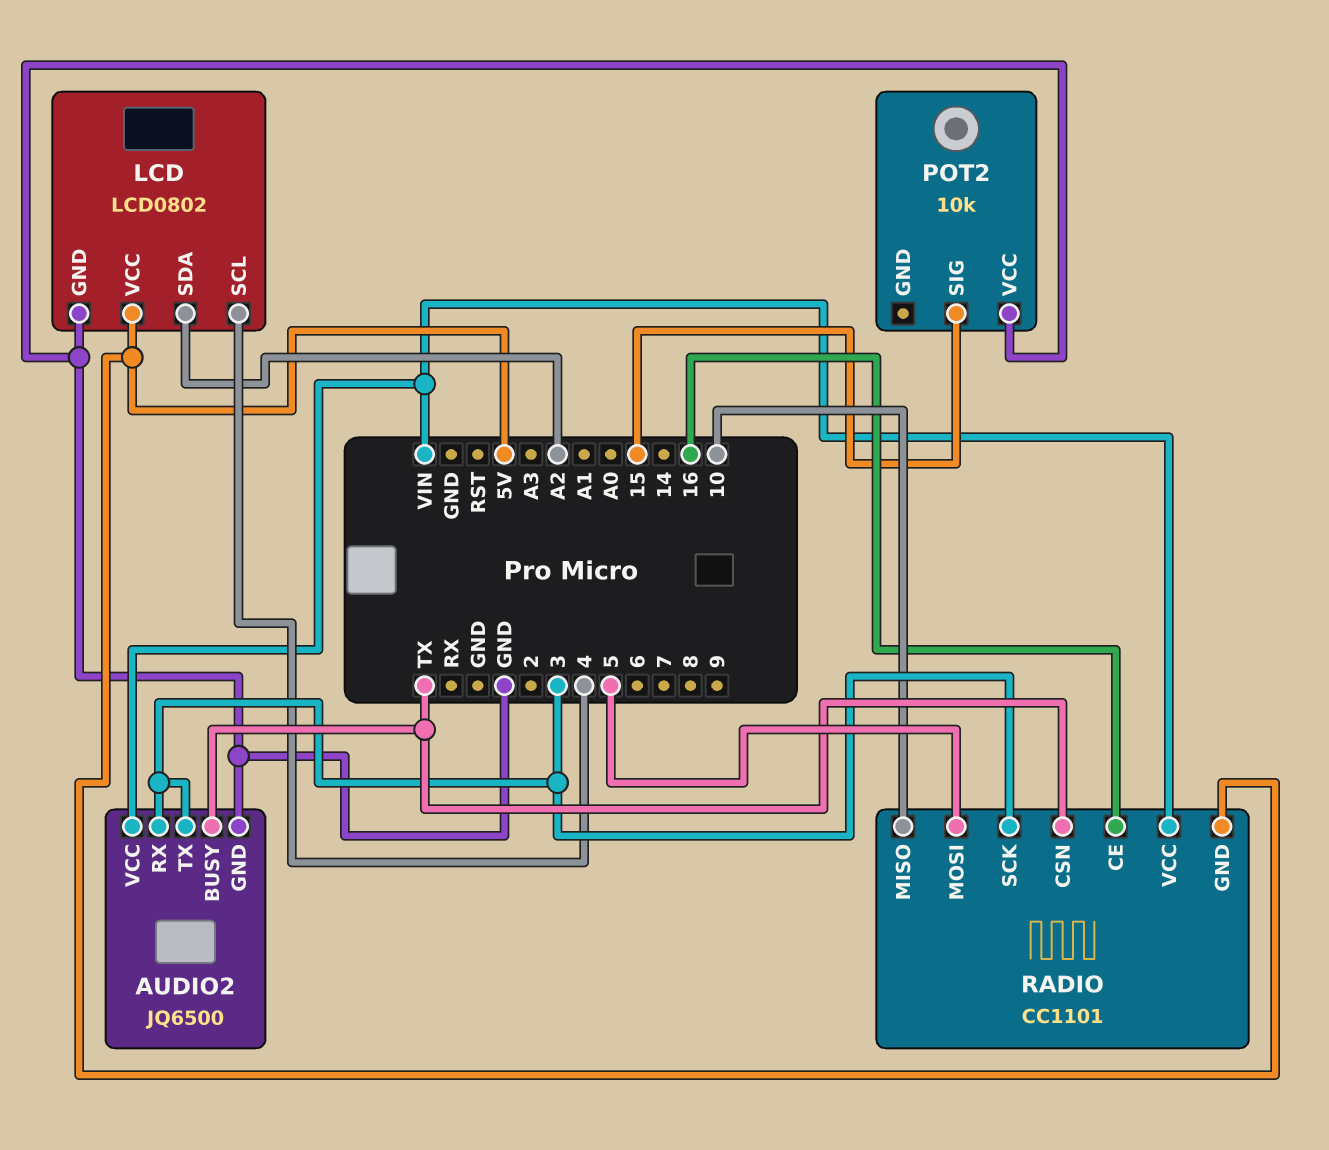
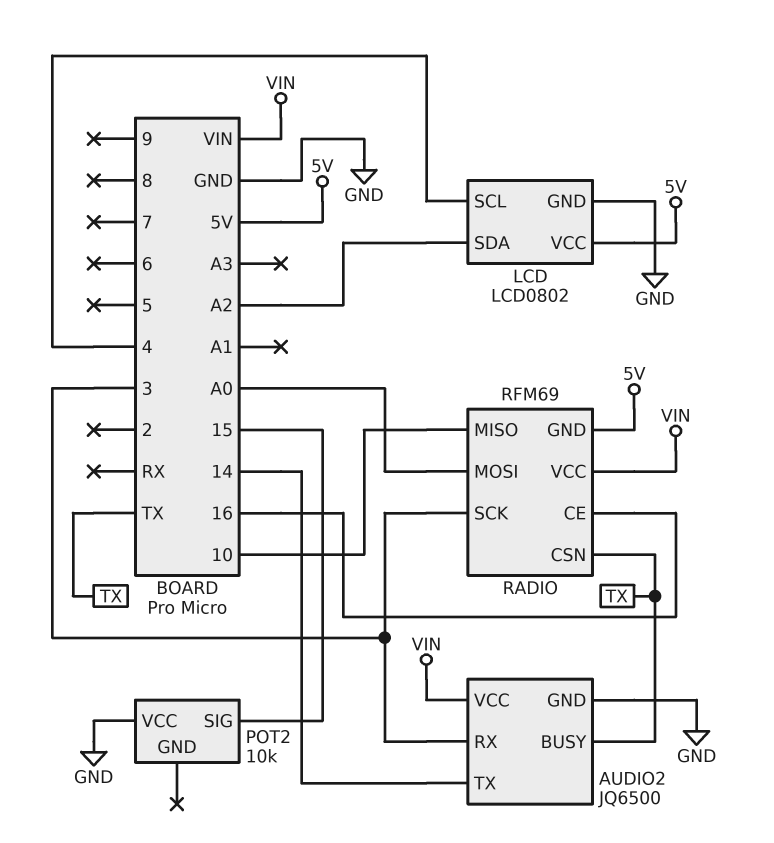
AUDIO2 pin TX: 3 -> 14
RADIO: CC1101 -> RFM69
RADIO pin MOSI: 5 -> A0

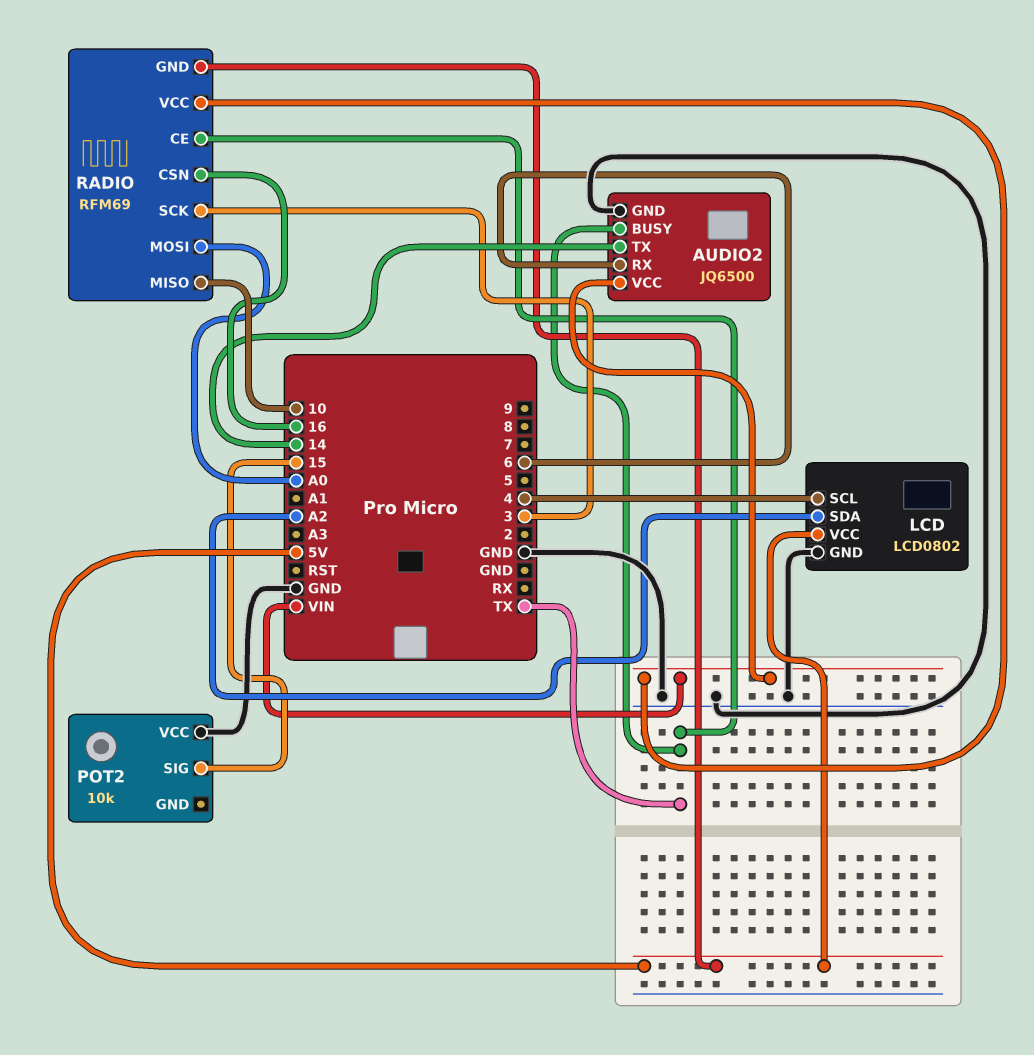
AUDIO2 pin RX: 3 -> 6
RADIO pin CE: 16 -> TX
RADIO pin CSN: TX -> 16

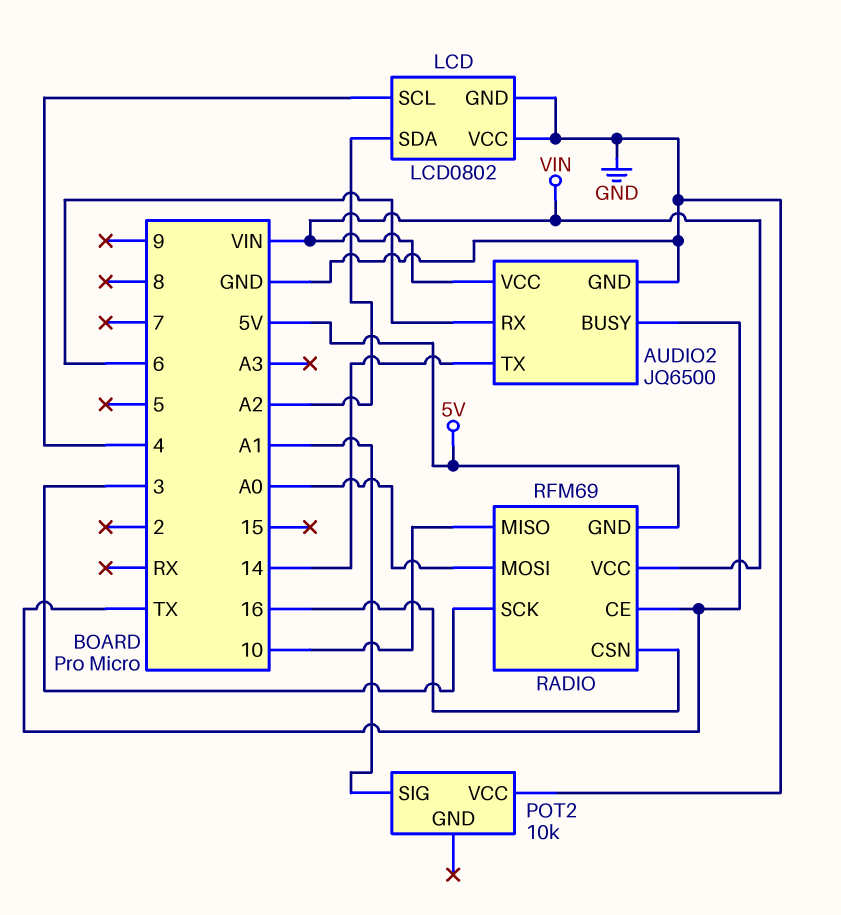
LCD pin VCC: 5V -> GND
POT2 pin SIG: 15 -> A1

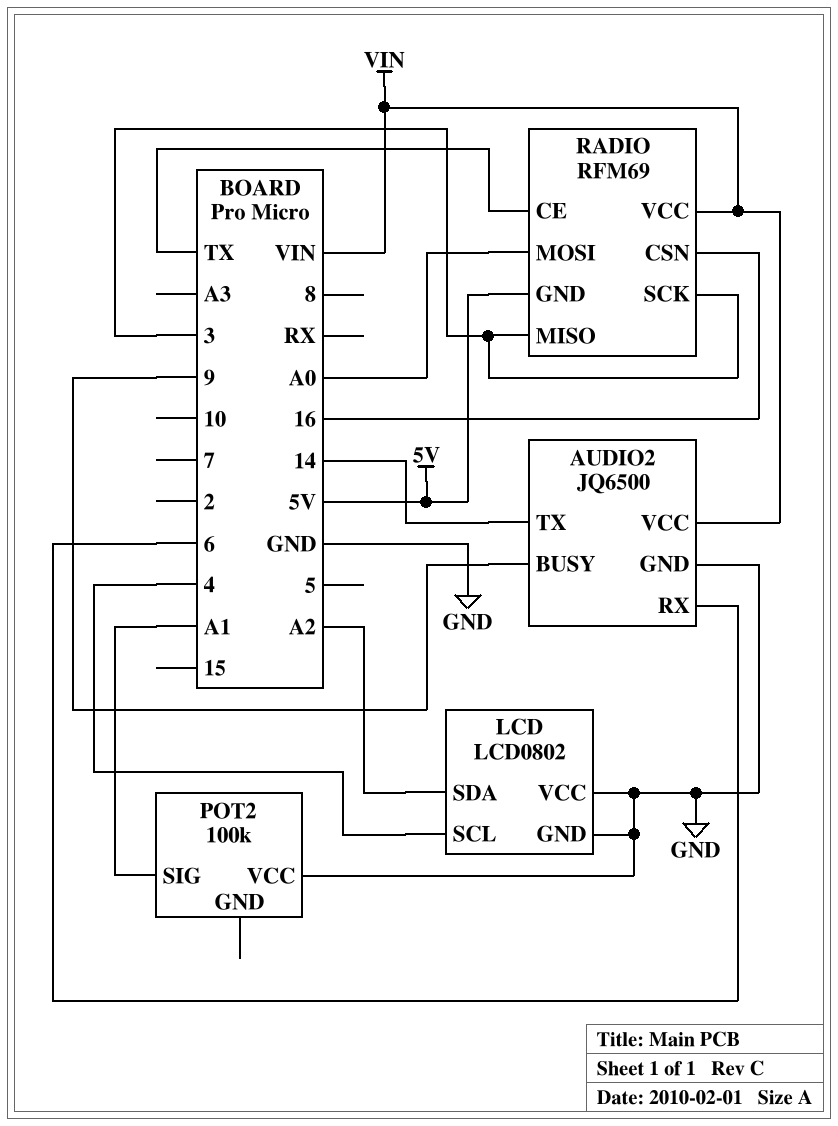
AUDIO2 pin BUSY: TX -> 9
POT2: 10k -> 100k
RADIO pin MISO: 10 -> 3

